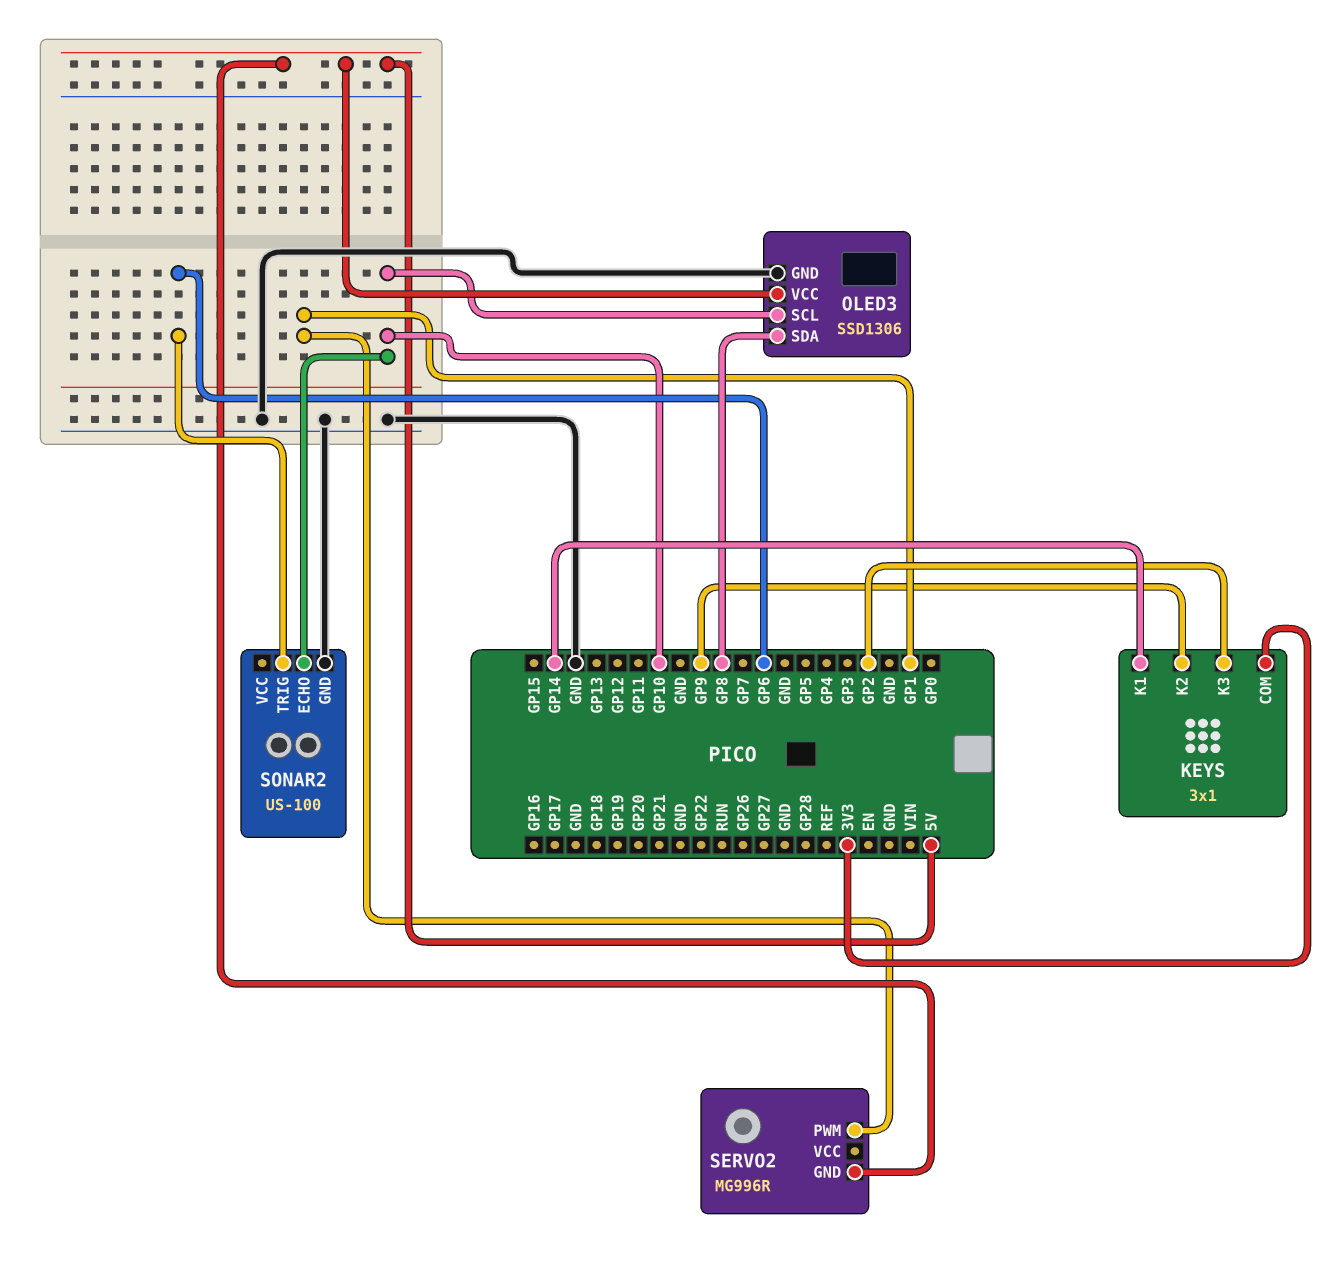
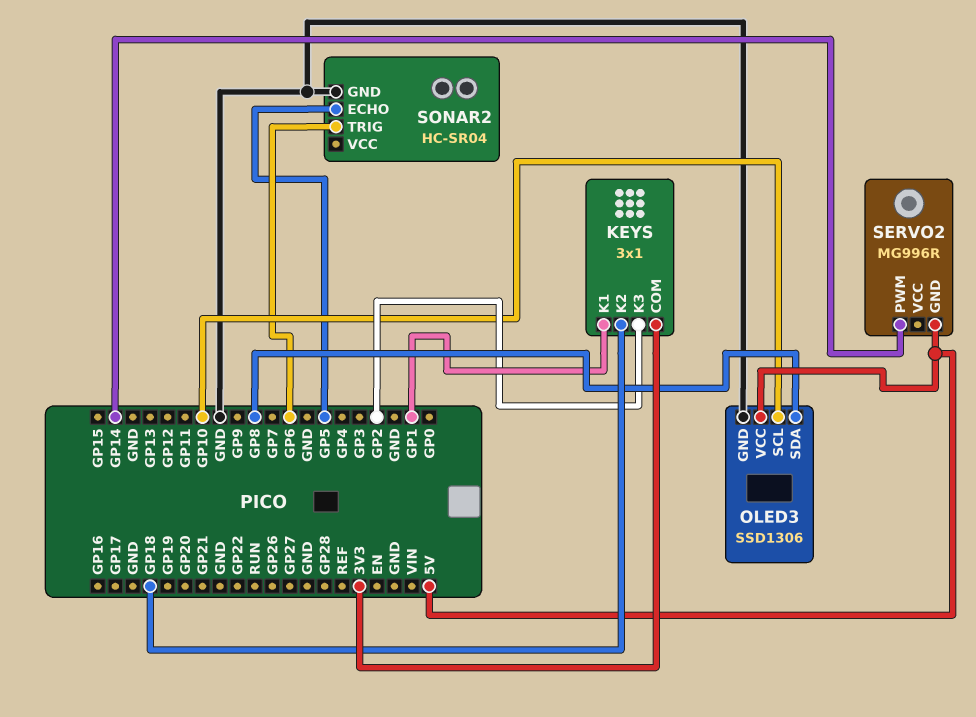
KEYS pin K1: GP14 -> GP1
KEYS pin K2: GP9 -> GP18
SERVO2 pin PWM: GP1 -> GP14
SONAR2: US-100 -> HC-SR04
SONAR2 pin ECHO: GP10 -> GP5

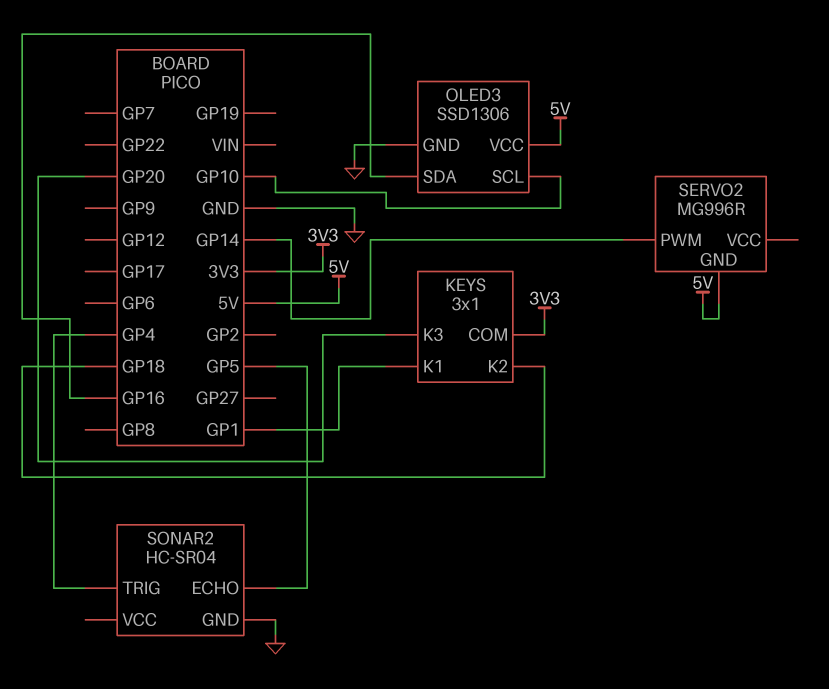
KEYS pin K3: GP2 -> GP20
OLED3 pin SDA: GP8 -> GP16
SONAR2 pin TRIG: GP6 -> GP4

